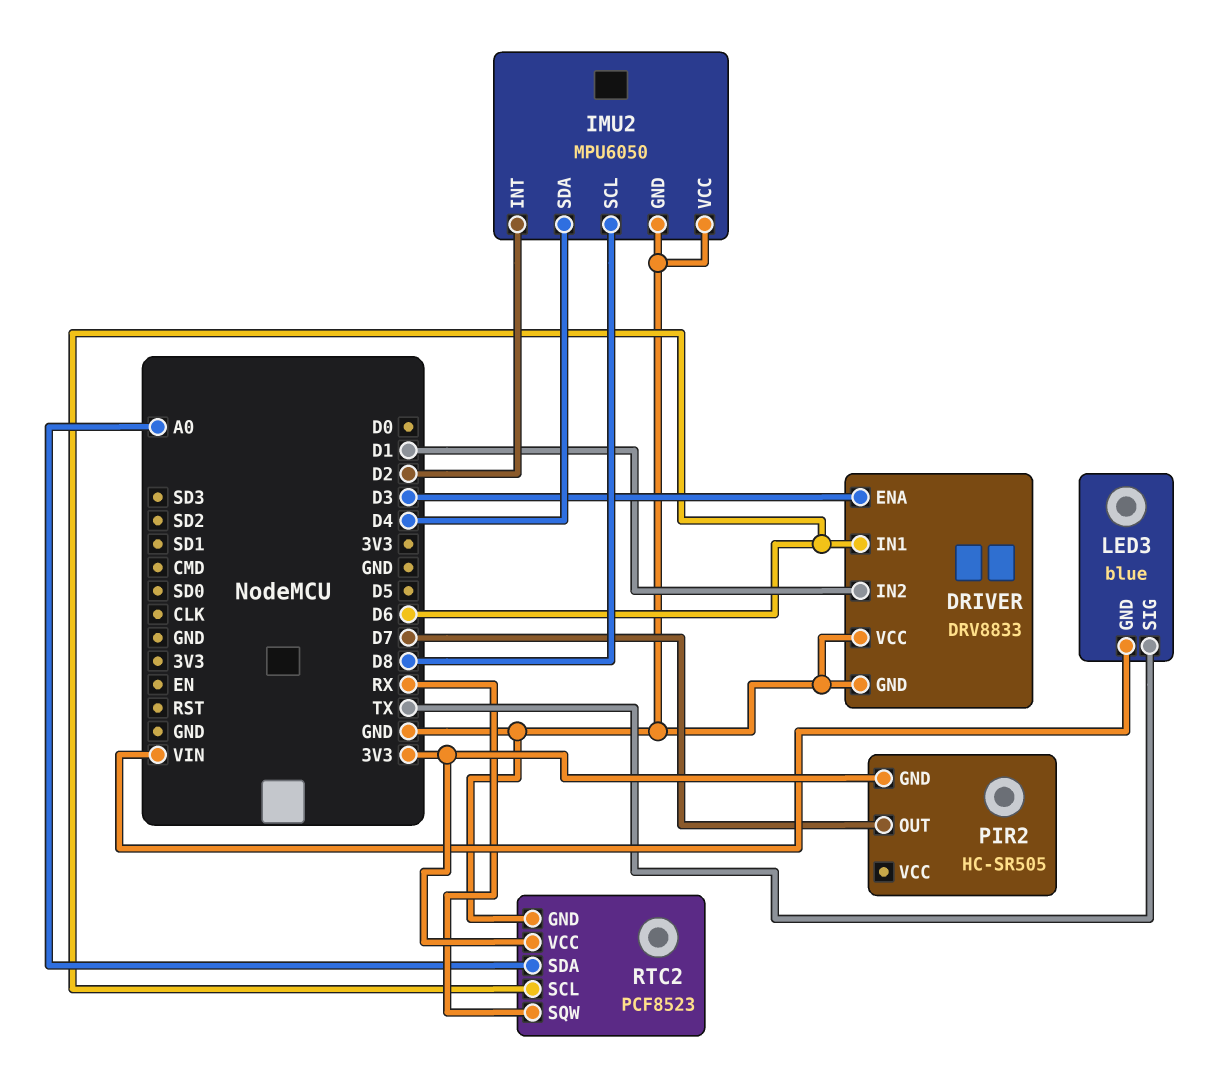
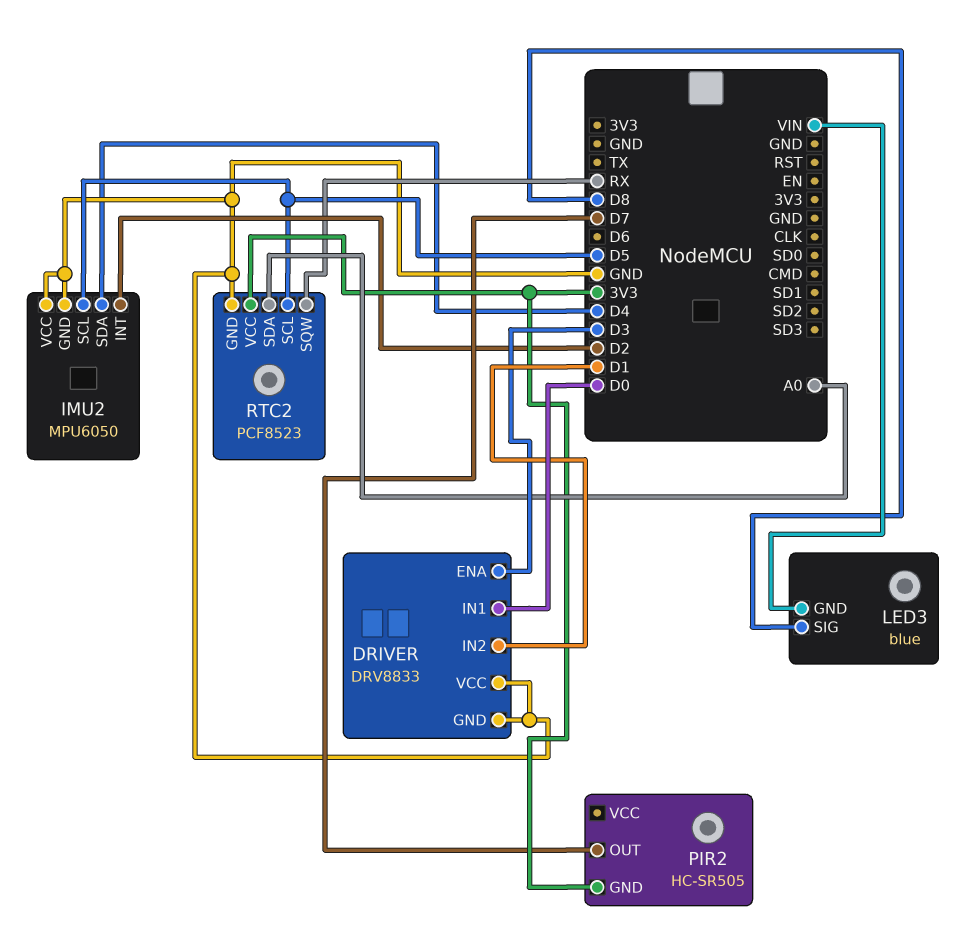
DRIVER pin IN1: D6 -> D0
IMU2 pin SCL: D8 -> D5
LED3 pin SIG: TX -> D8
RTC2 pin SCL: D6 -> D5

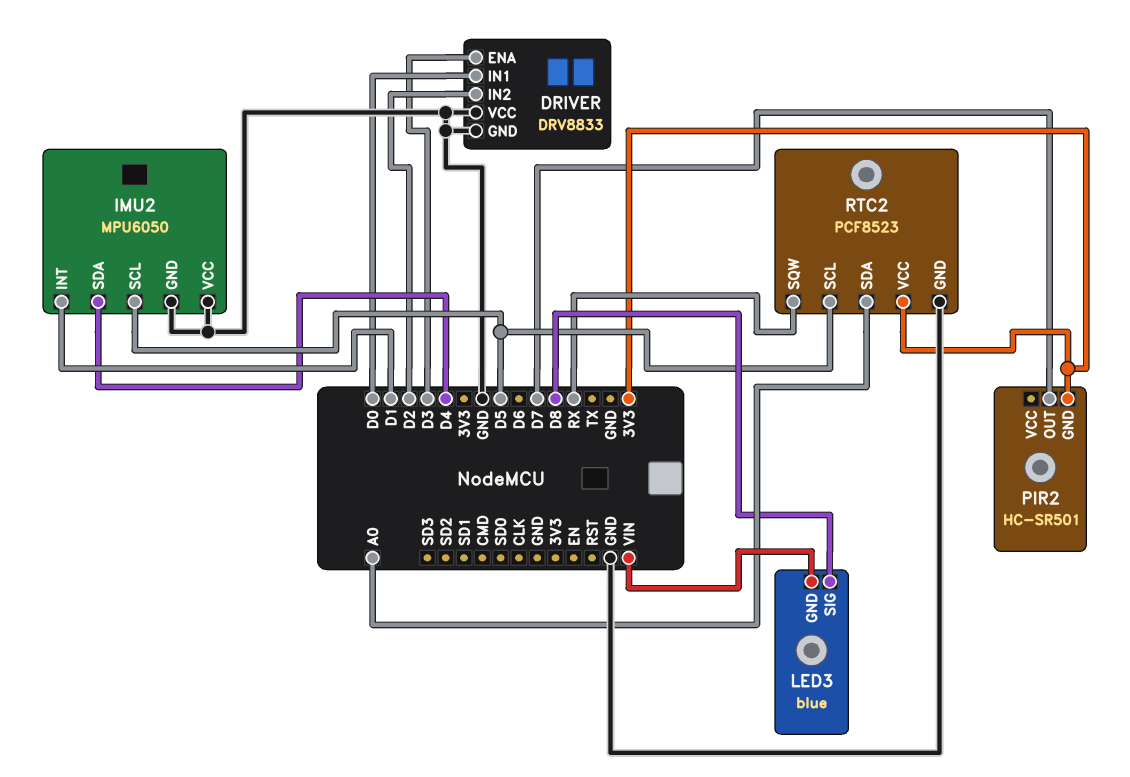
DRIVER pin IN2: D1 -> D2
IMU2 pin INT: D2 -> D1
PIR2: HC-SR505 -> HC-SR501

